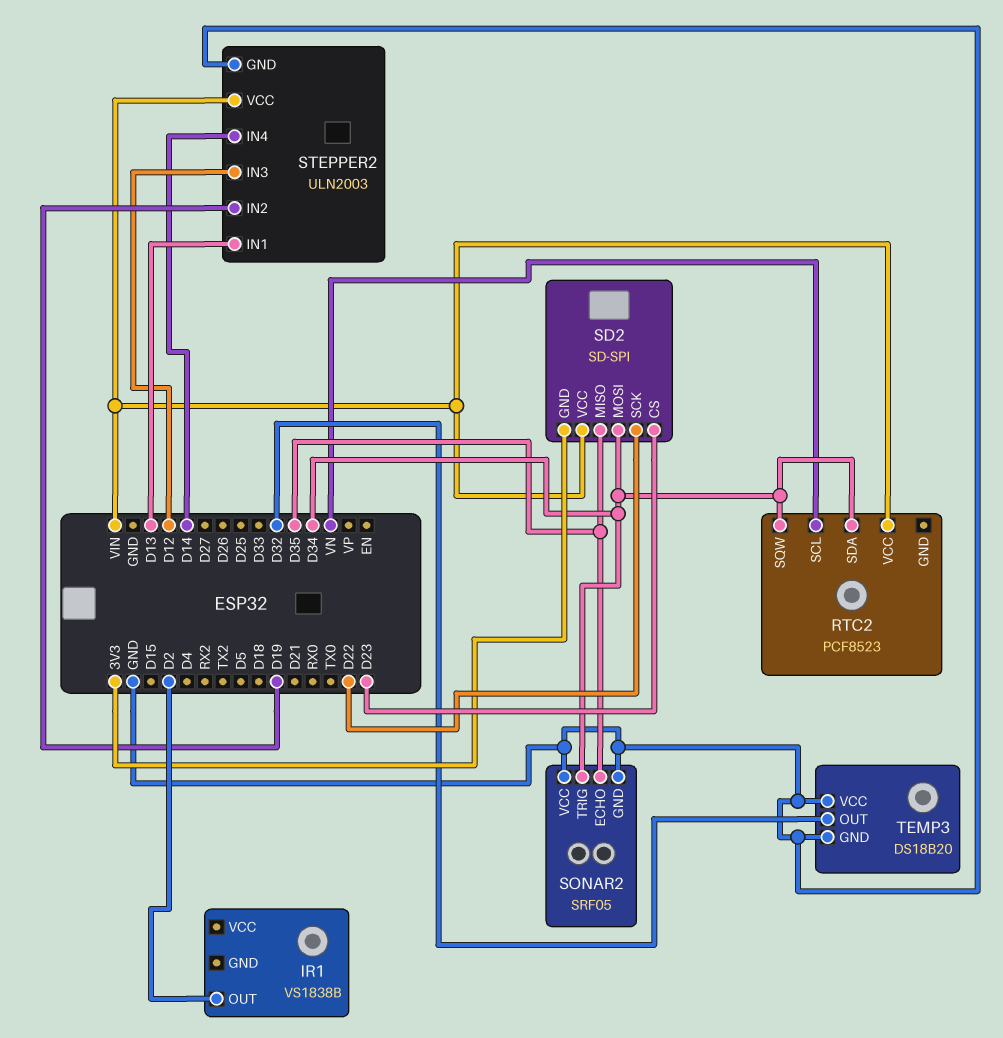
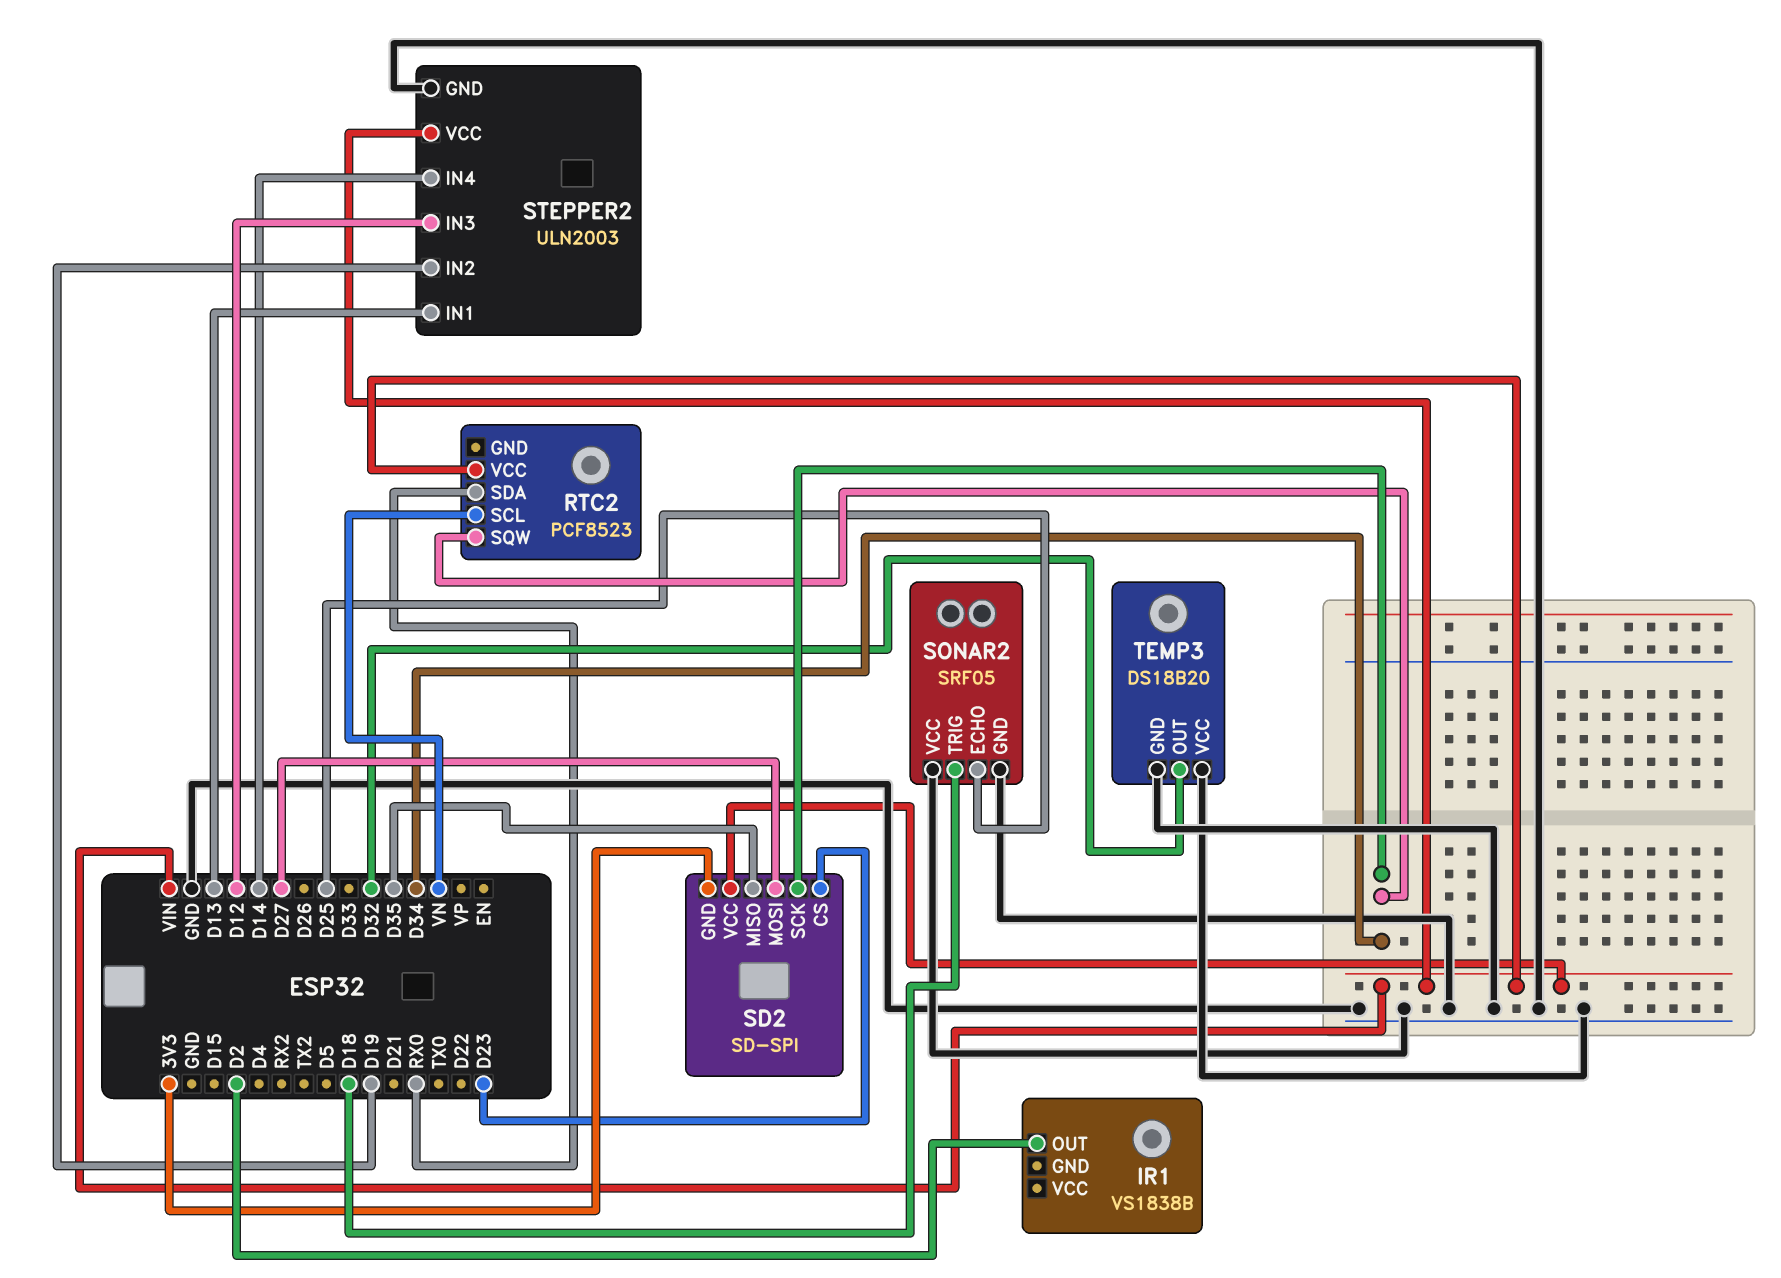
RTC2 pin SDA: D34 -> RX0
SD2 pin MOSI: D34 -> D27
SD2 pin SCK: D22 -> D34
SONAR2 pin ECHO: D35 -> D25
SONAR2 pin TRIG: D34 -> D18

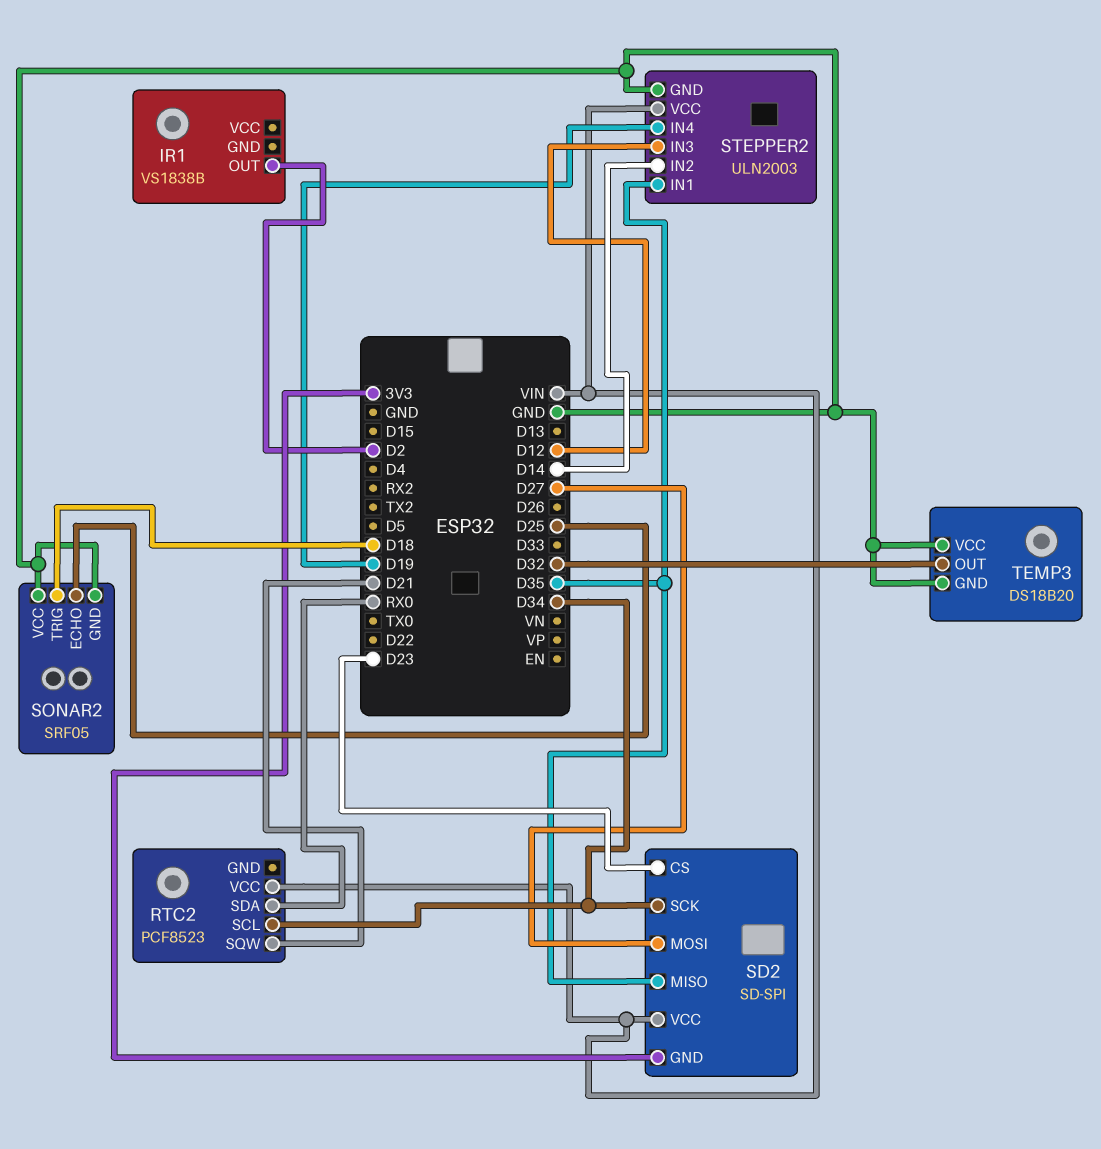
RTC2 pin SCL: VN -> D34
RTC2 pin SQW: D34 -> D21
STEPPER2 pin IN1: D13 -> D35
STEPPER2 pin IN2: D19 -> D14
STEPPER2 pin IN4: D14 -> D19

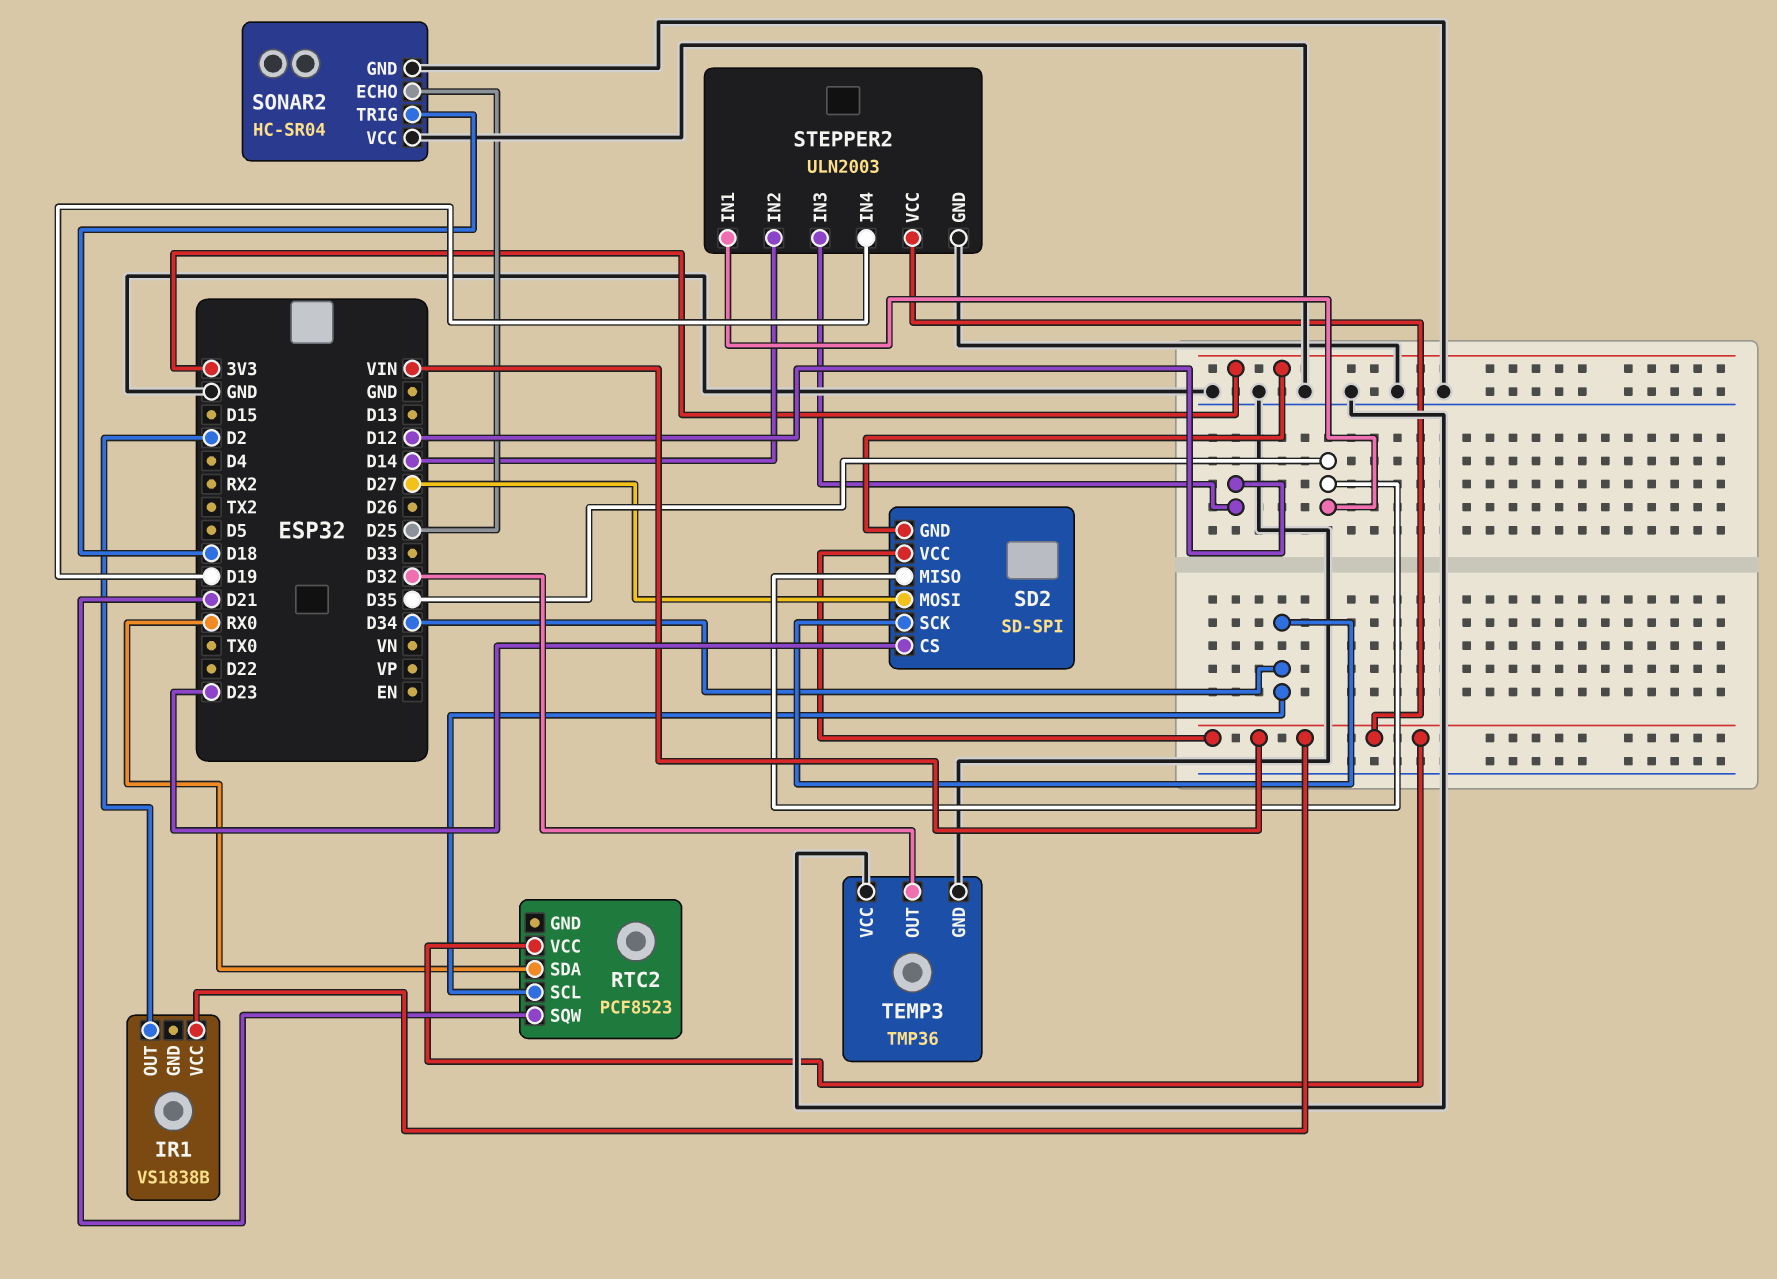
IR1 pin VCC: none -> VIN
SONAR2: SRF05 -> HC-SR04
TEMP3: DS18B20 -> TMP36

